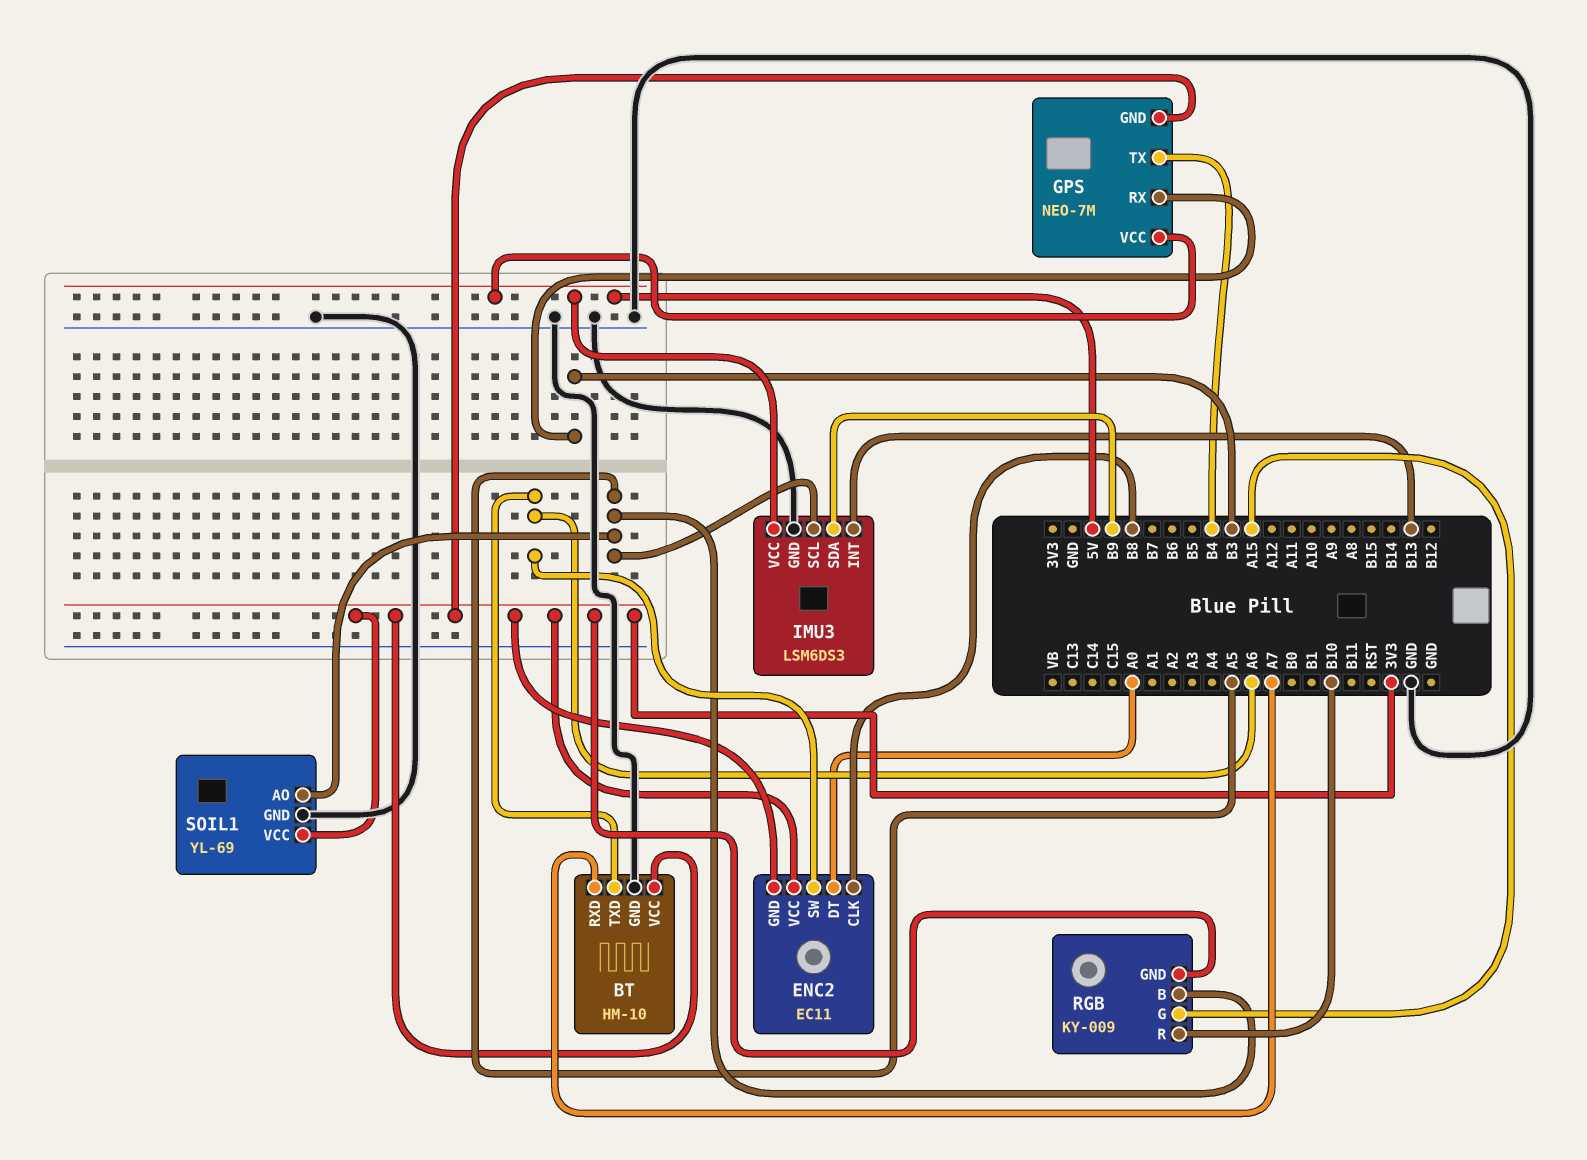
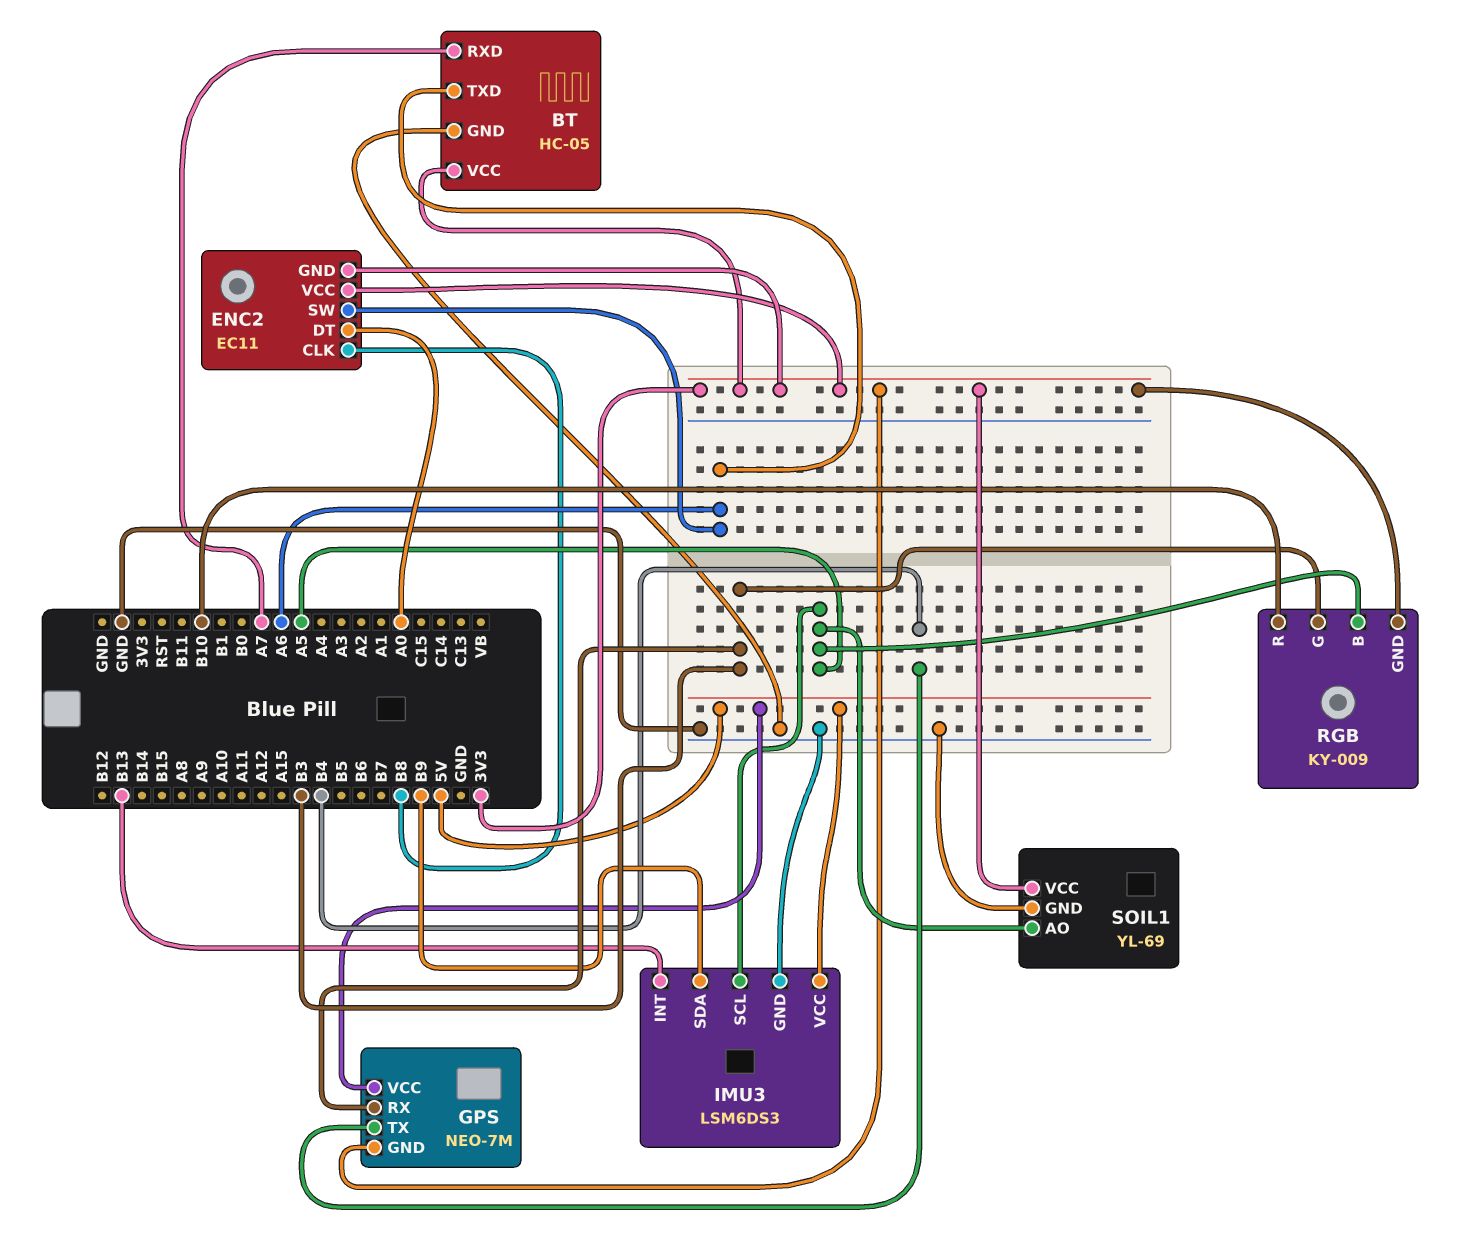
BT: HM-10 -> HC-05
RGB pin G: A15 -> B3

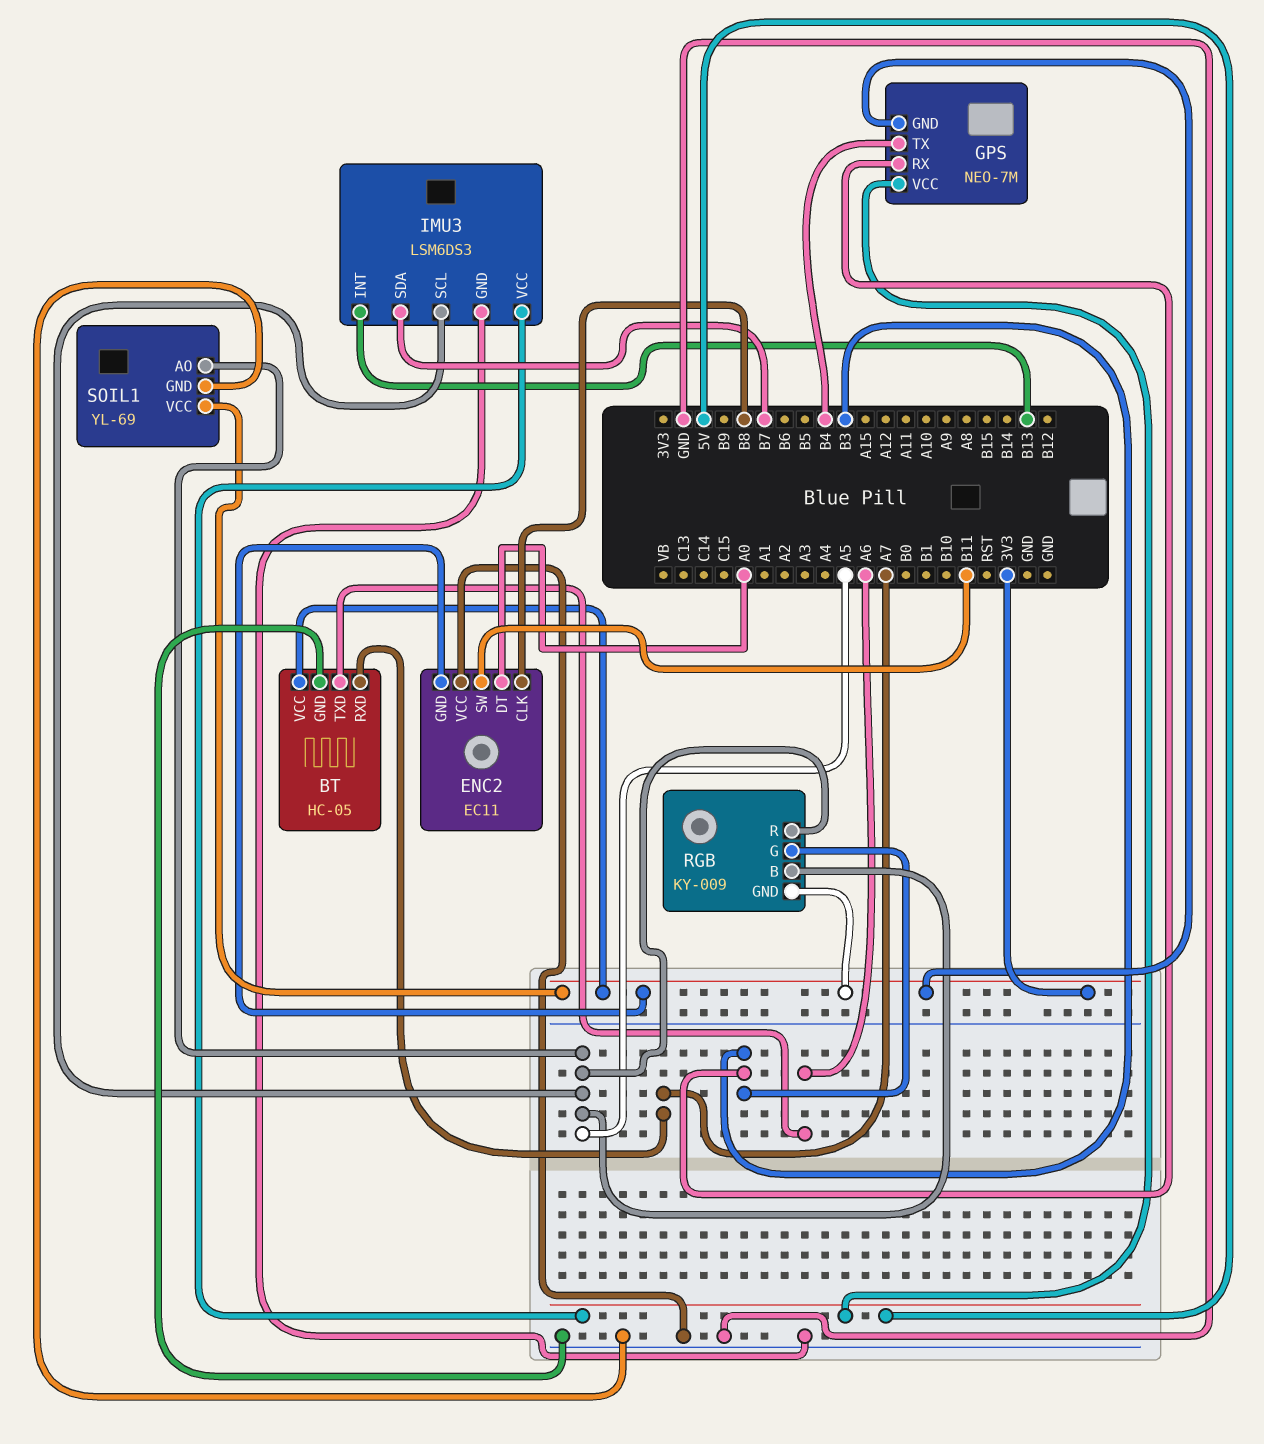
ENC2 pin SW: A6 -> B11
ENC2 pin VCC: 3V3 -> GND
IMU3 pin SDA: B9 -> B7
RGB pin R: B10 -> A5

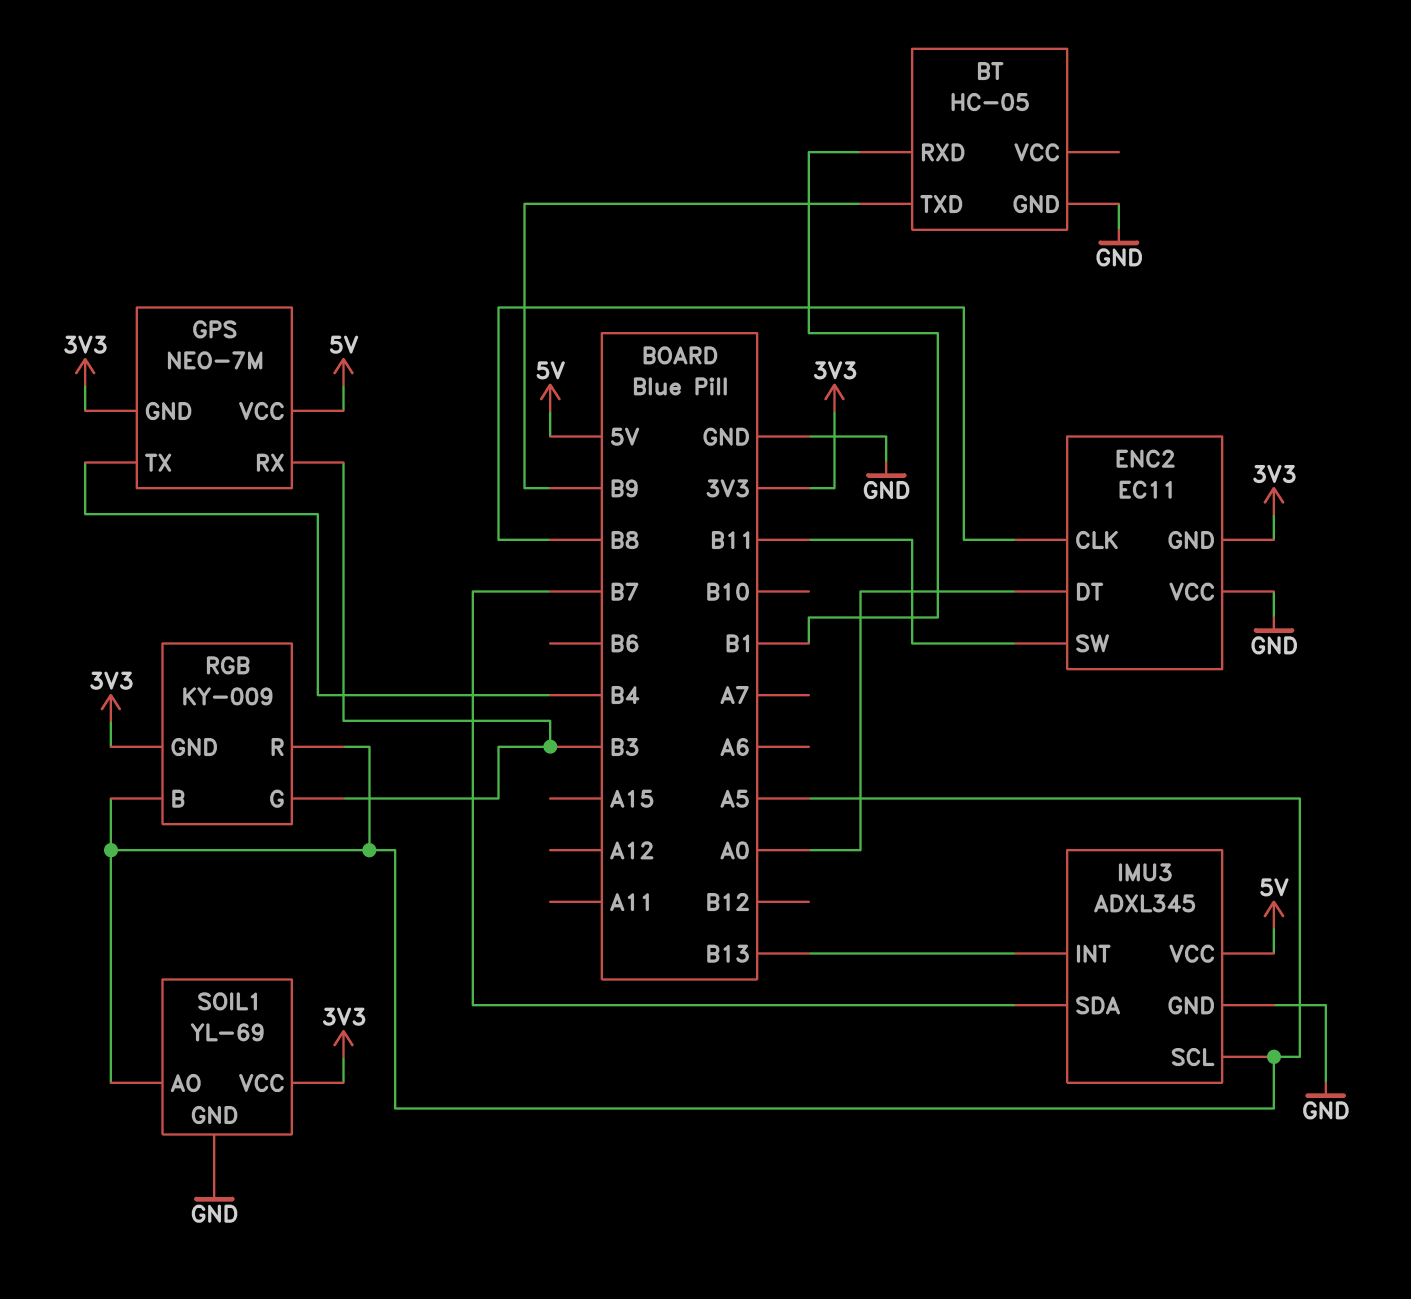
BT pin RXD: A7 -> B1
BT pin TXD: A6 -> B9
BT pin VCC: 3V3 -> none
IMU3: LSM6DS3 -> ADXL345

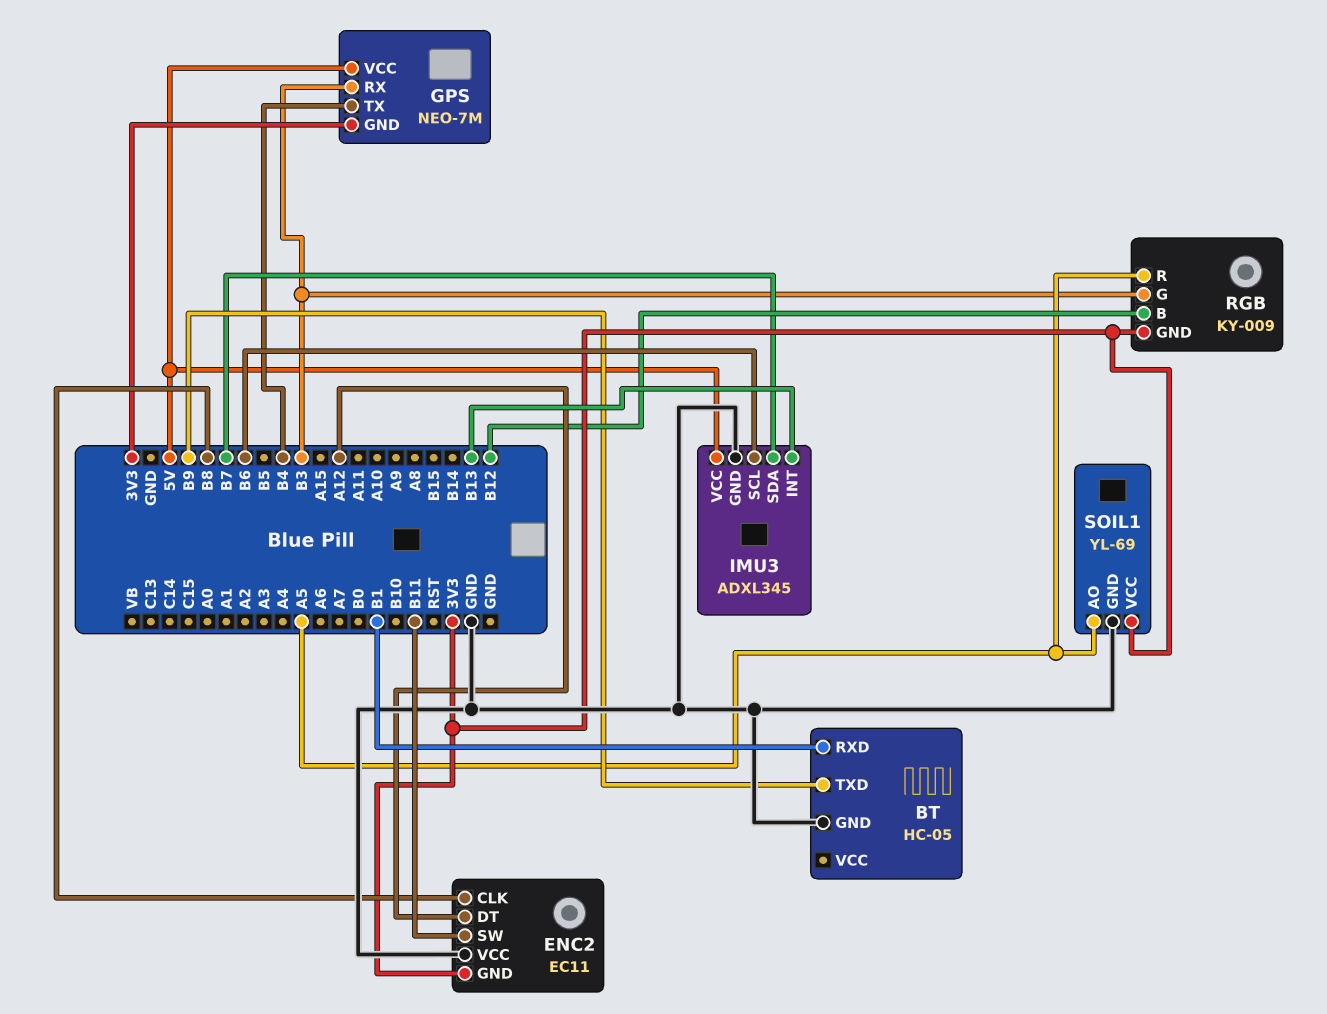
ENC2 pin DT: A0 -> A12
IMU3 pin SCL: A5 -> B6
RGB pin B: A5 -> B12

